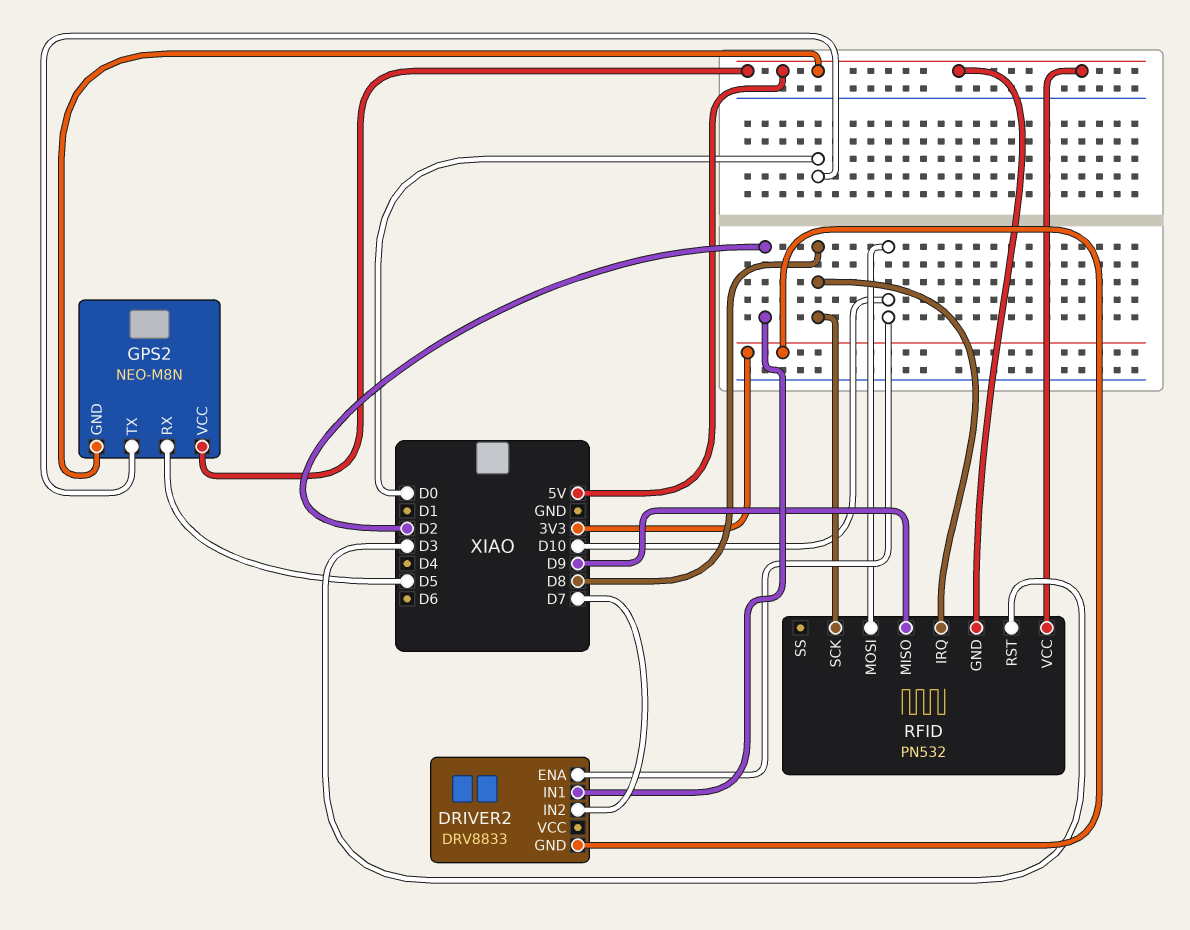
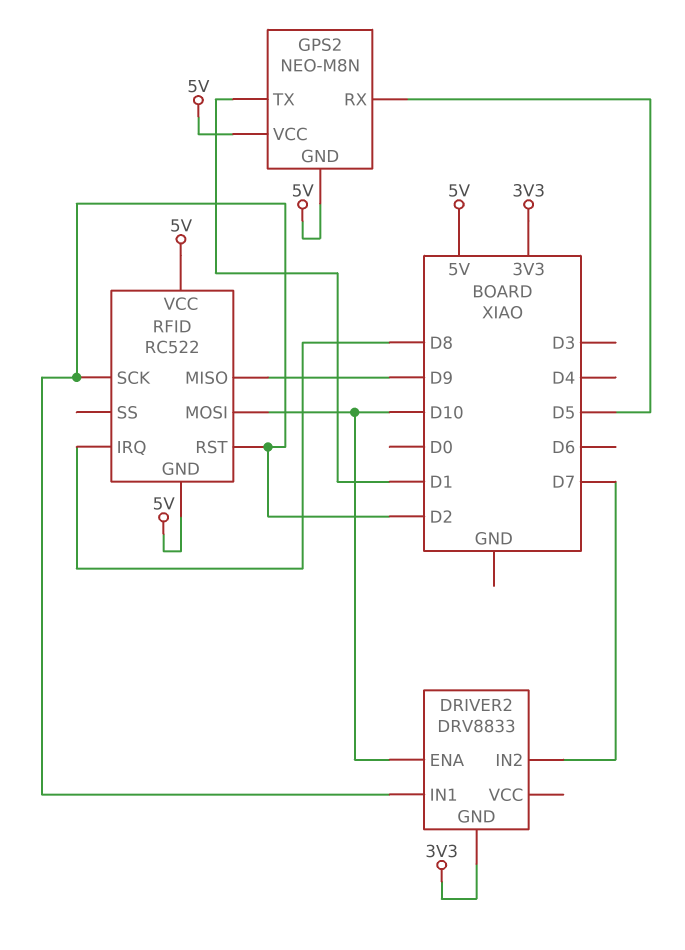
GPS2 pin TX: D0 -> D1
RFID: PN532 -> RC522
RFID pin RST: D3 -> D2
RFID pin SCK: D8 -> D2

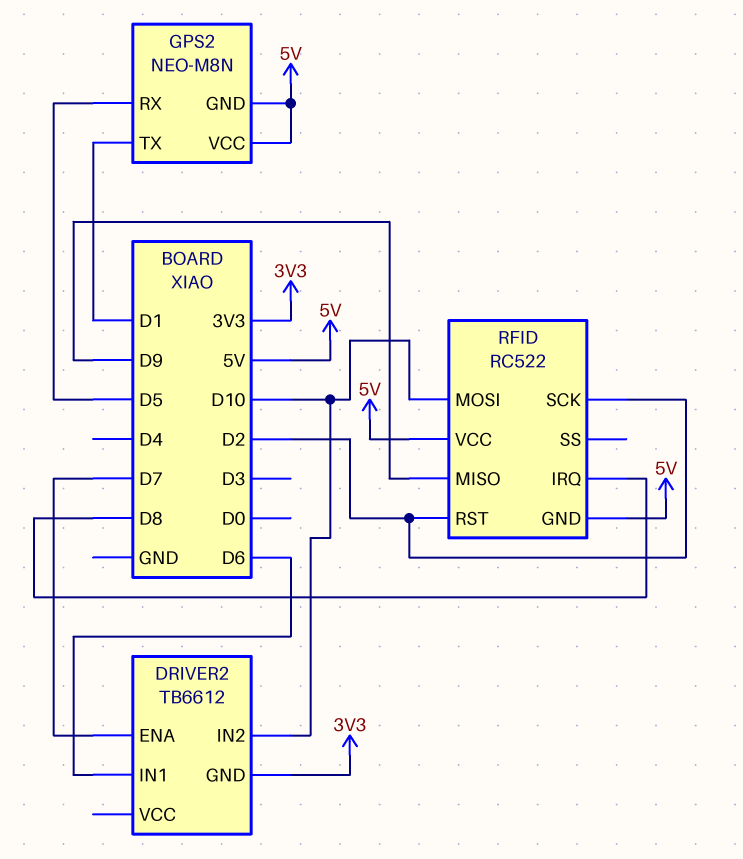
DRIVER2: DRV8833 -> TB6612
DRIVER2 pin ENA: D10 -> D7
DRIVER2 pin IN1: D2 -> D6
DRIVER2 pin IN2: D7 -> D10

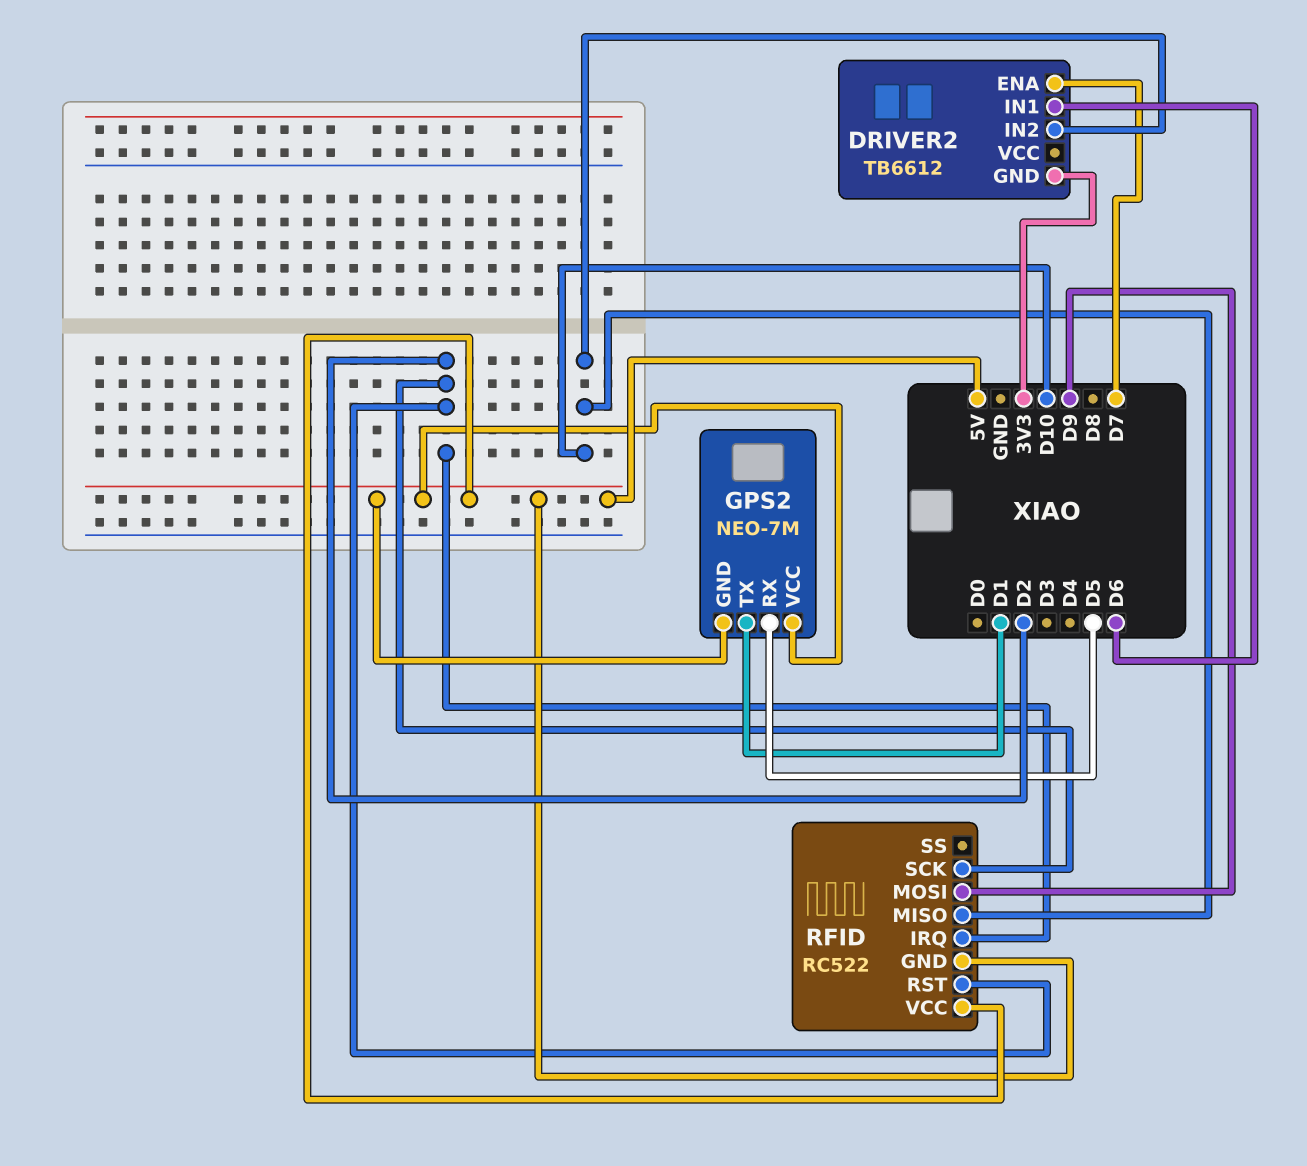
GPS2: NEO-M8N -> NEO-7M
RFID pin IRQ: D8 -> D2
RFID pin MISO: D9 -> D10
RFID pin MOSI: D10 -> D9

